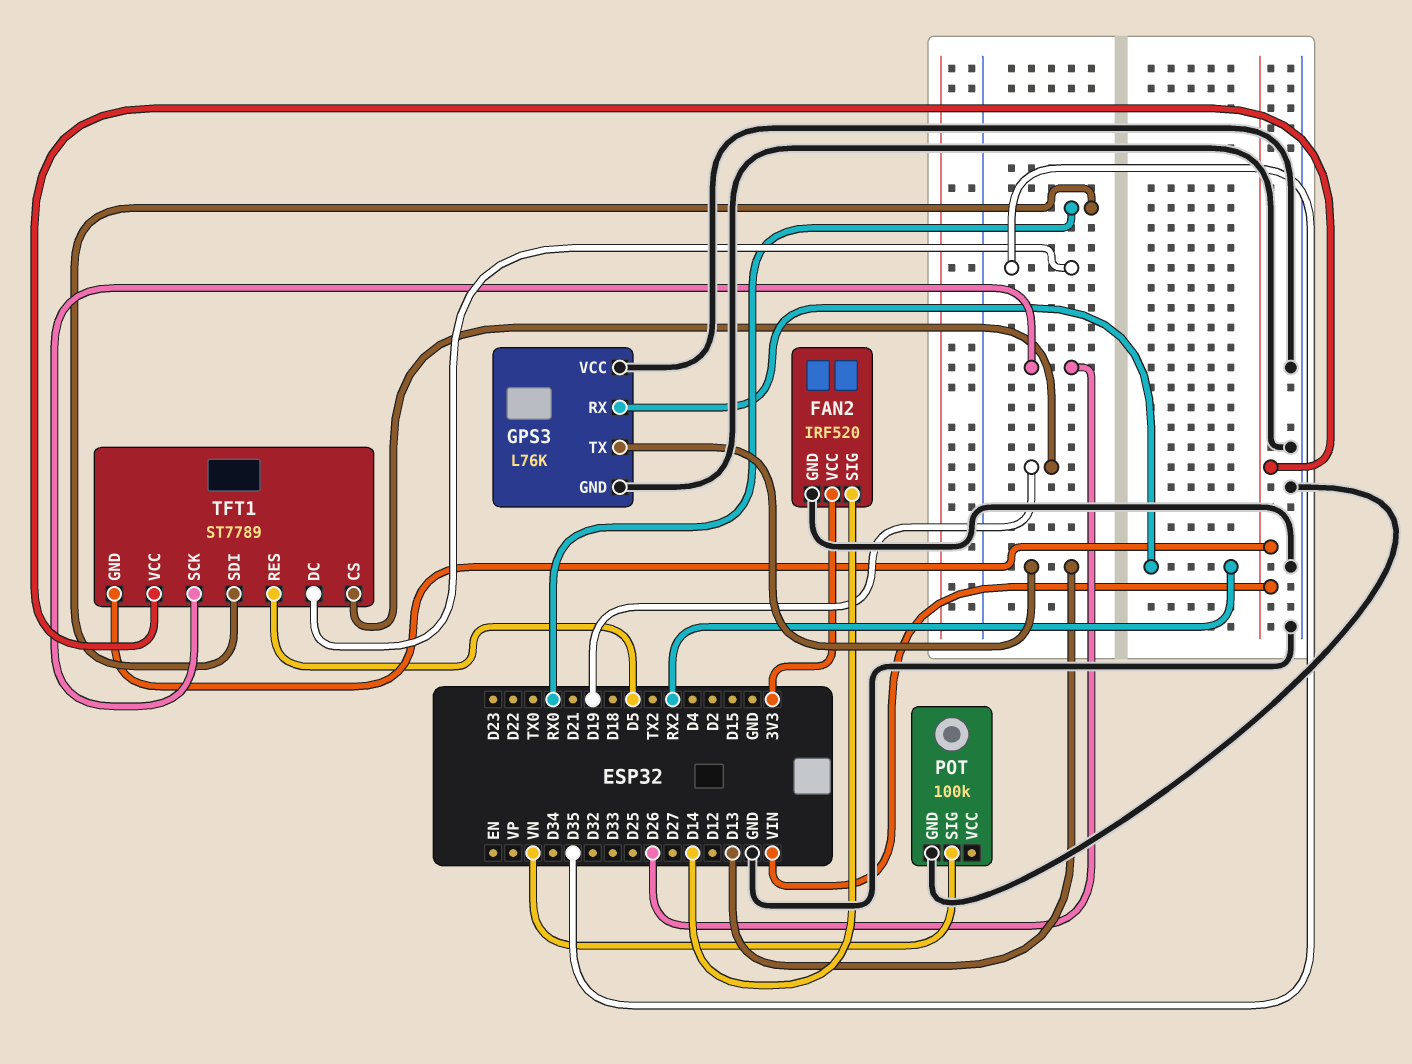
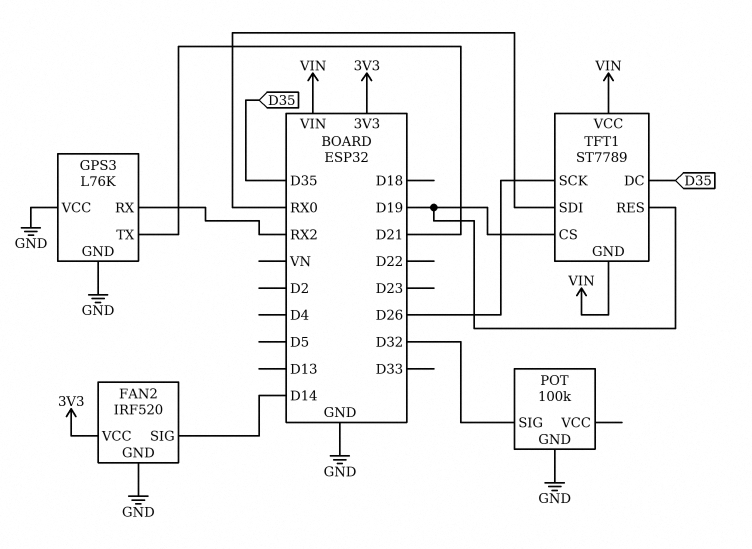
GPS3 pin TX: D13 -> D21
POT pin SIG: VN -> D32
TFT1 pin RES: D5 -> D19

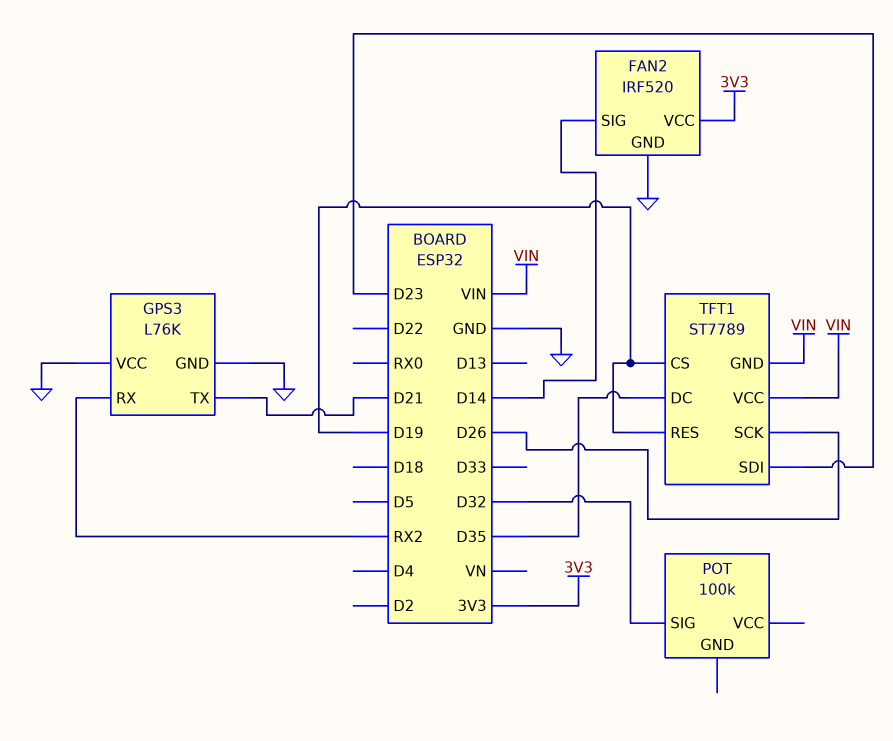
POT pin GND: GND -> none
TFT1 pin SDI: RX0 -> D23

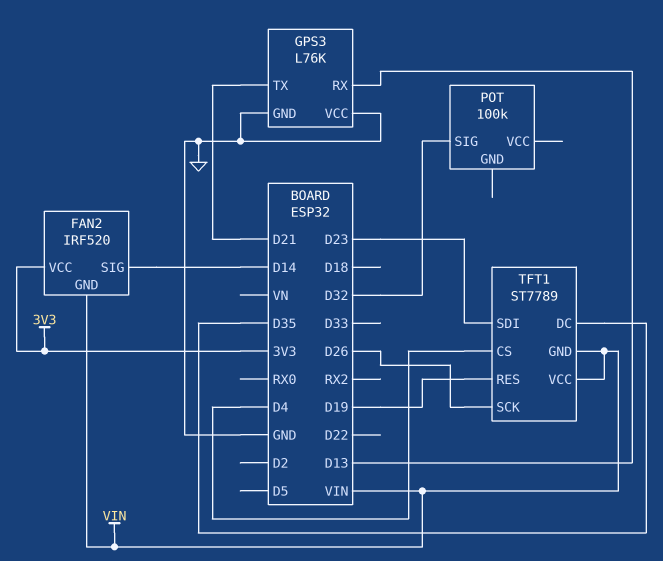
FAN2 pin GND: GND -> VIN
GPS3 pin RX: RX2 -> D13
TFT1 pin CS: D19 -> D4

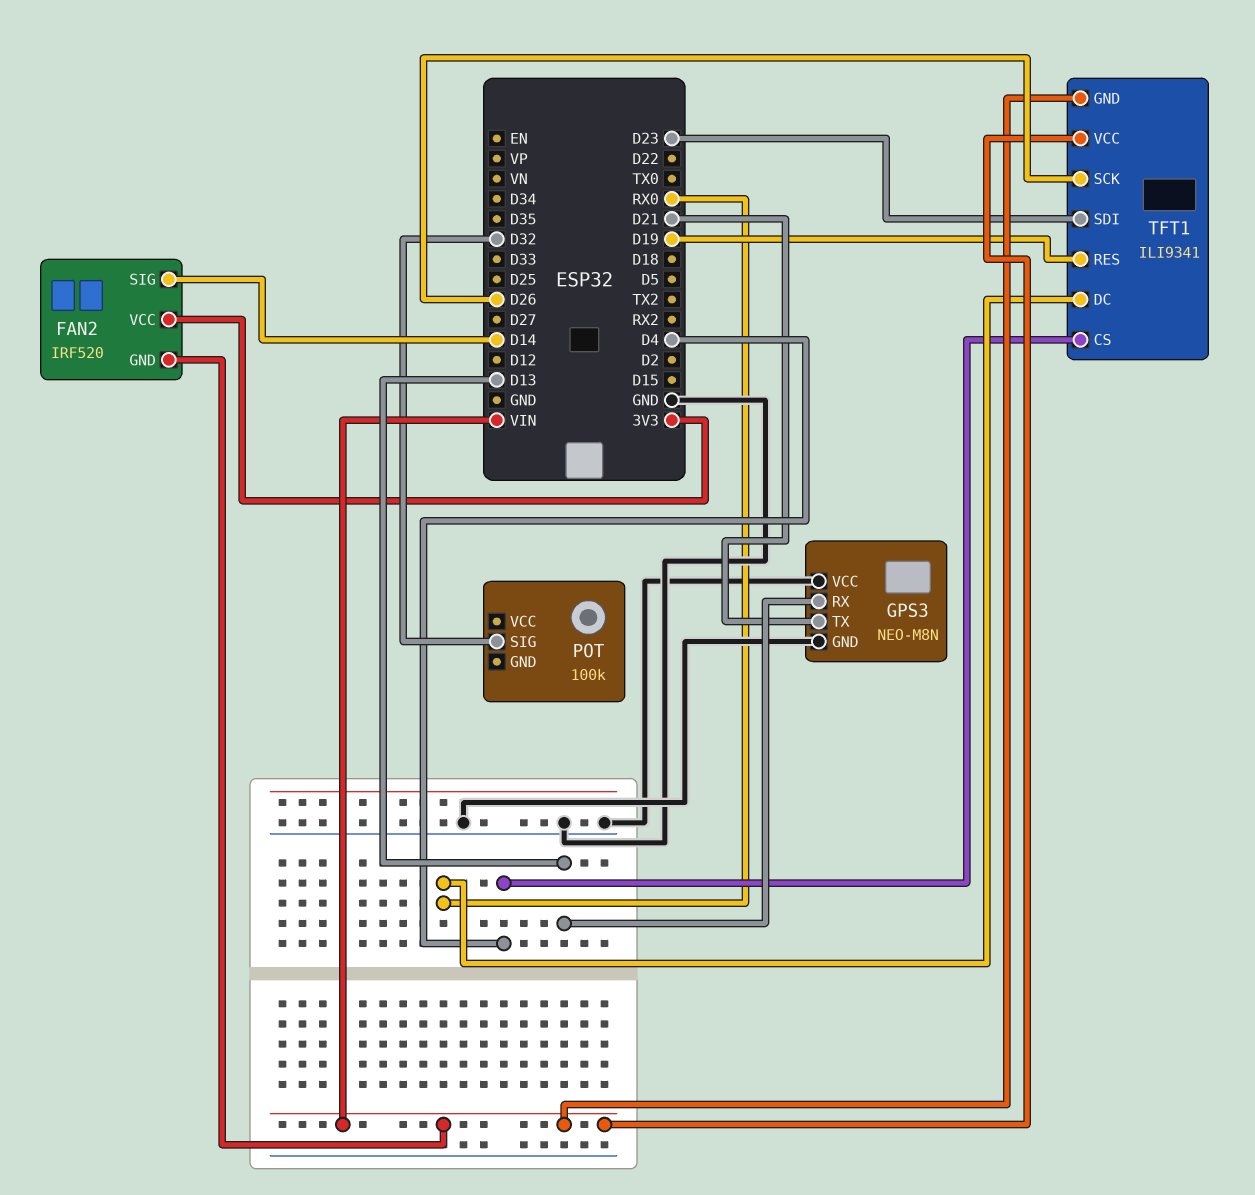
GPS3: L76K -> NEO-M8N
TFT1: ST7789 -> ILI9341
TFT1 pin DC: D35 -> RX0

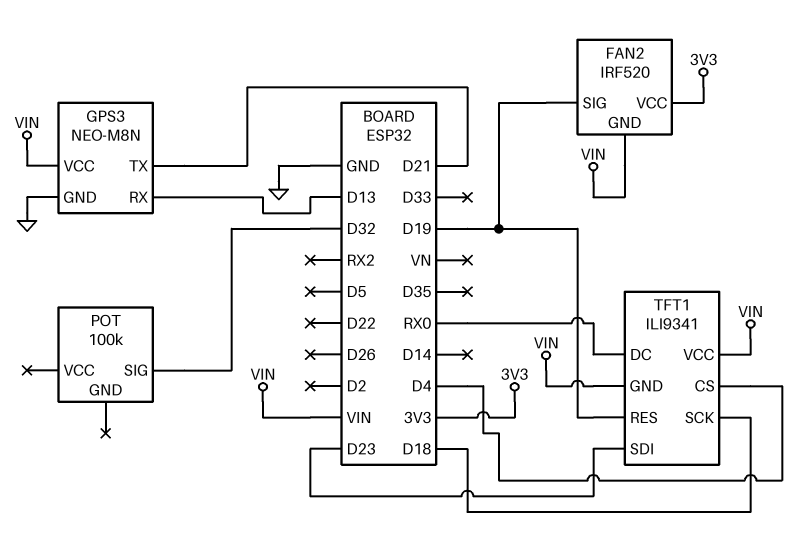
FAN2 pin SIG: D14 -> D19
GPS3 pin VCC: GND -> VIN
TFT1 pin SCK: D26 -> D18

